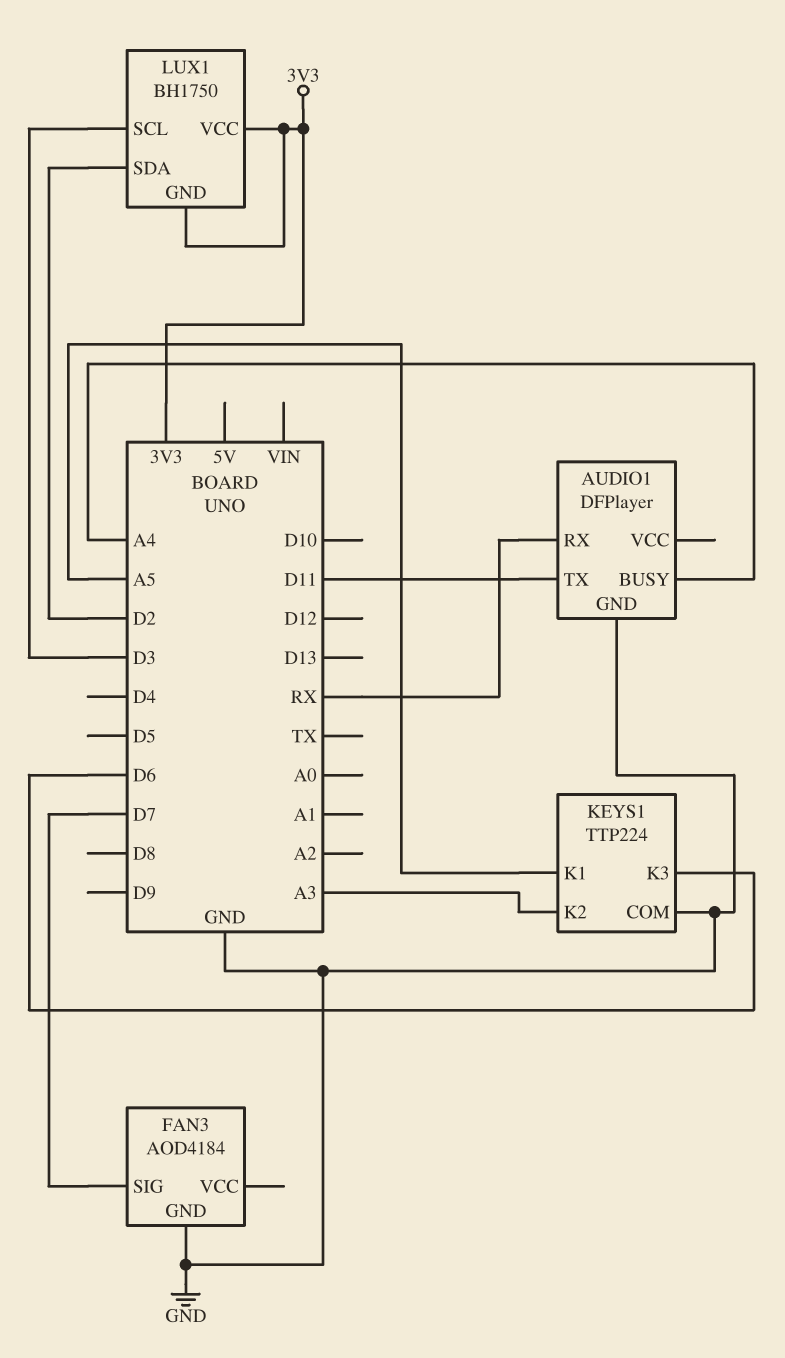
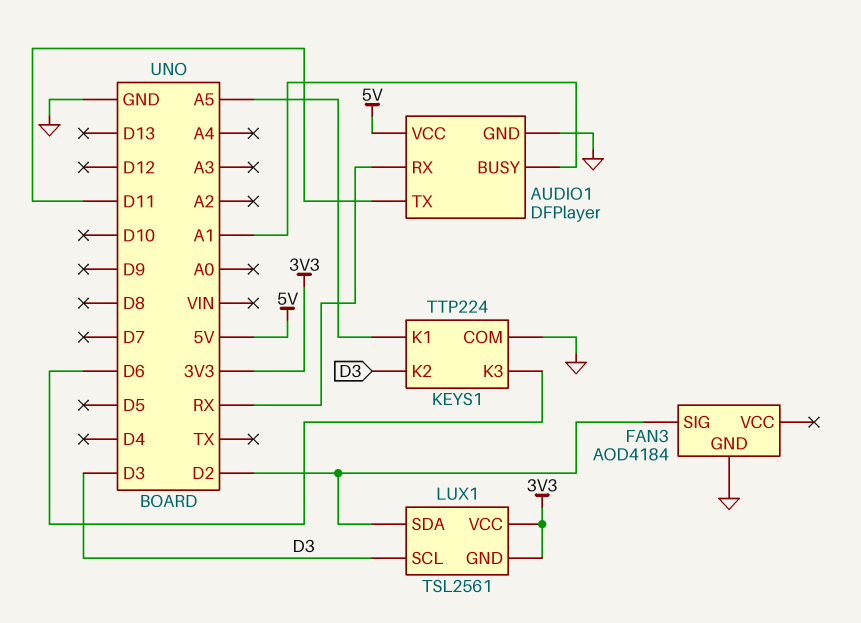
AUDIO1 pin BUSY: A4 -> A1
AUDIO1 pin VCC: none -> 5V
FAN3 pin SIG: D7 -> D2
KEYS1 pin K2: A3 -> D3
LUX1: BH1750 -> TSL2561

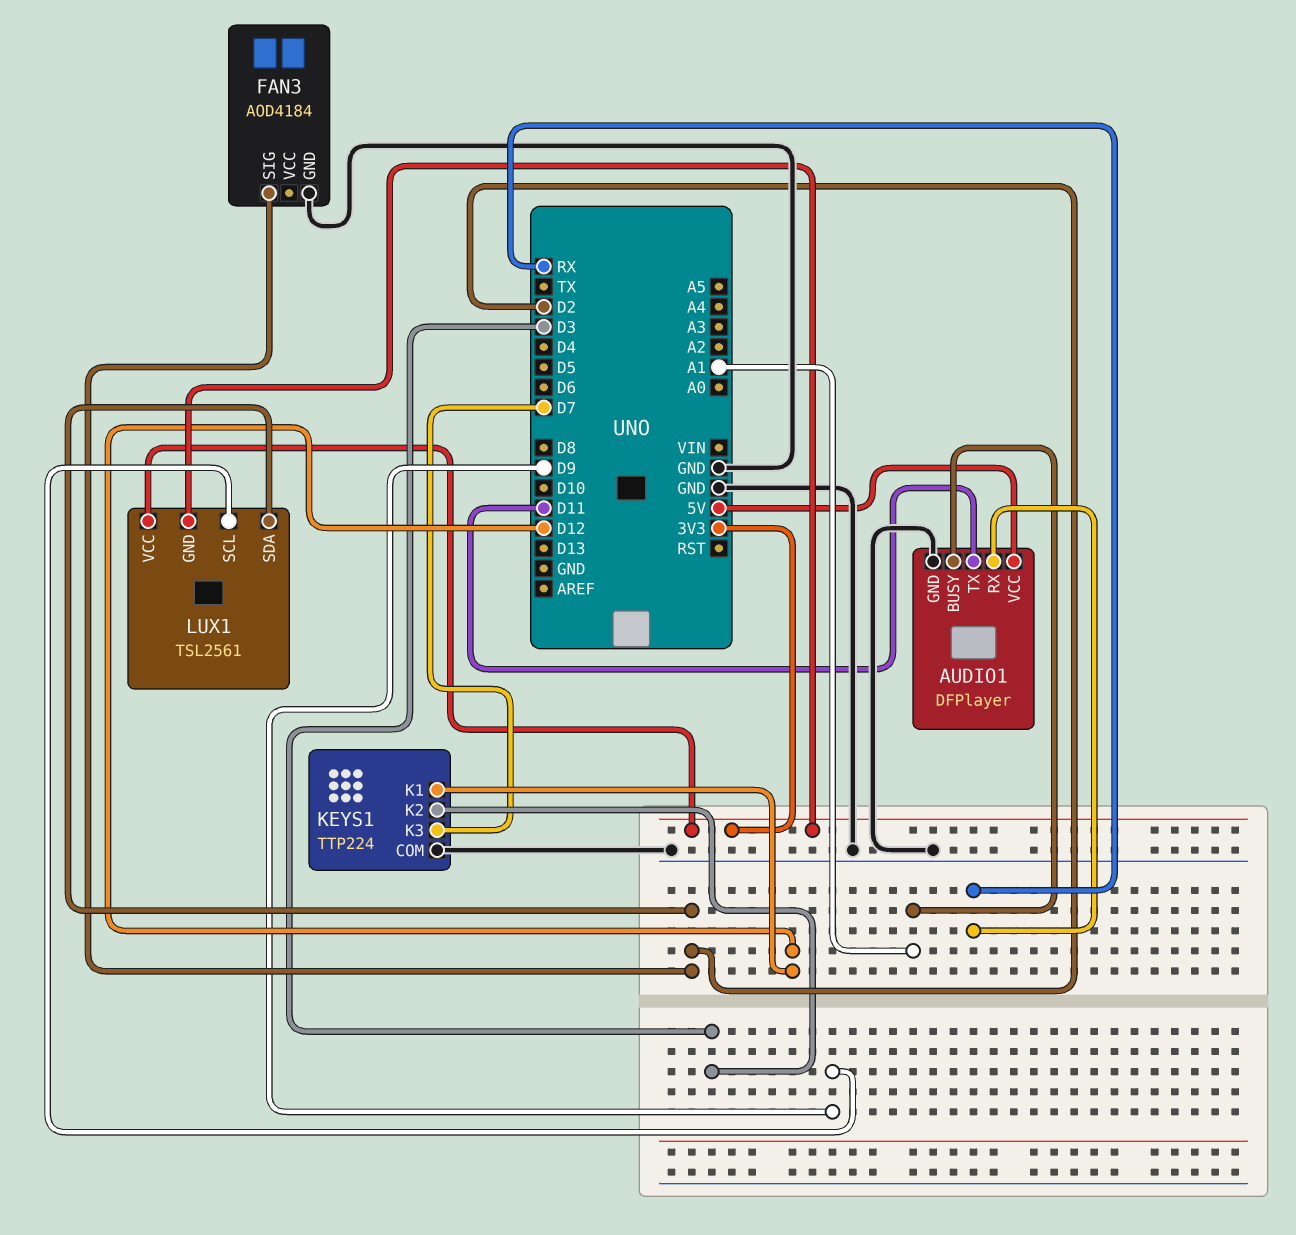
KEYS1 pin K1: A5 -> D12
KEYS1 pin K3: D6 -> D7
LUX1 pin SCL: D3 -> D9

